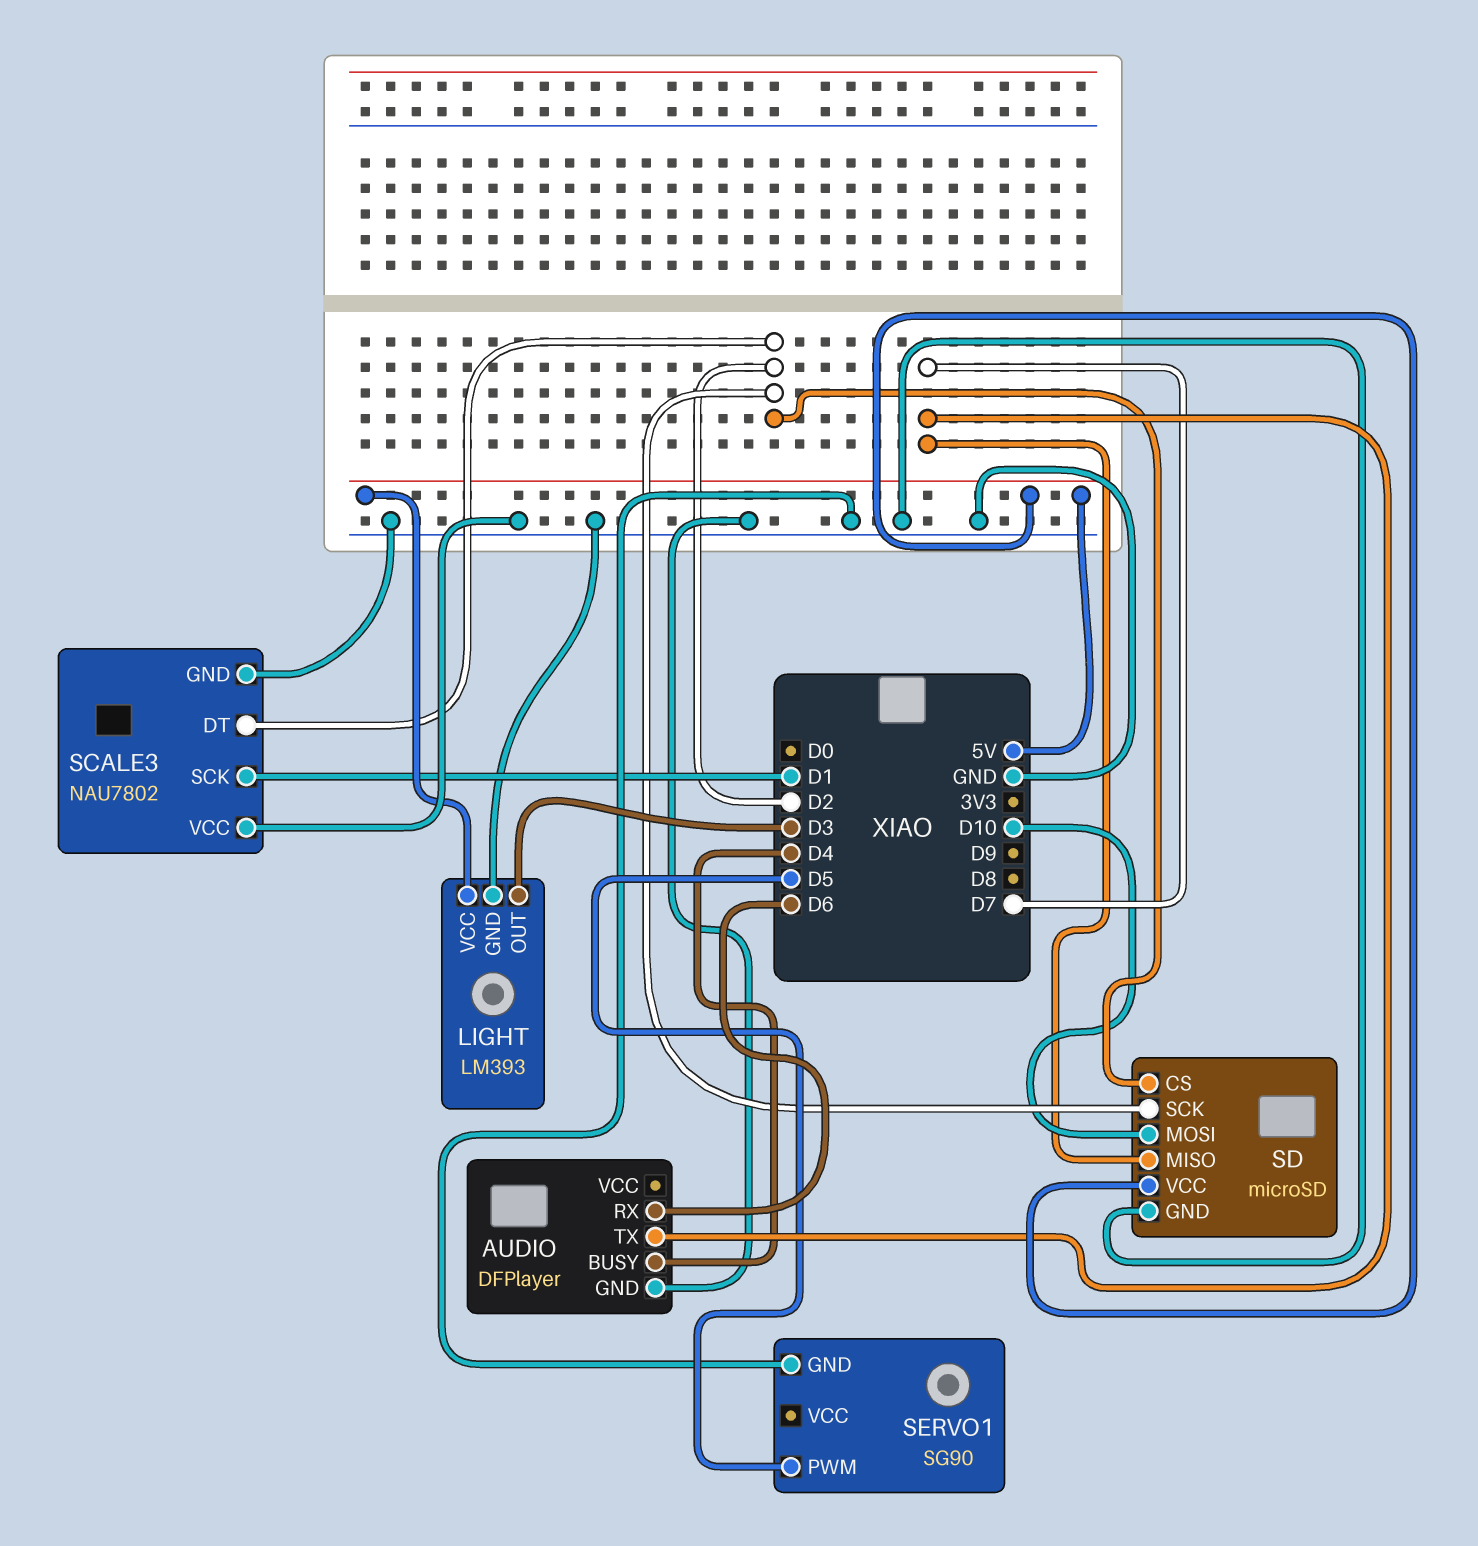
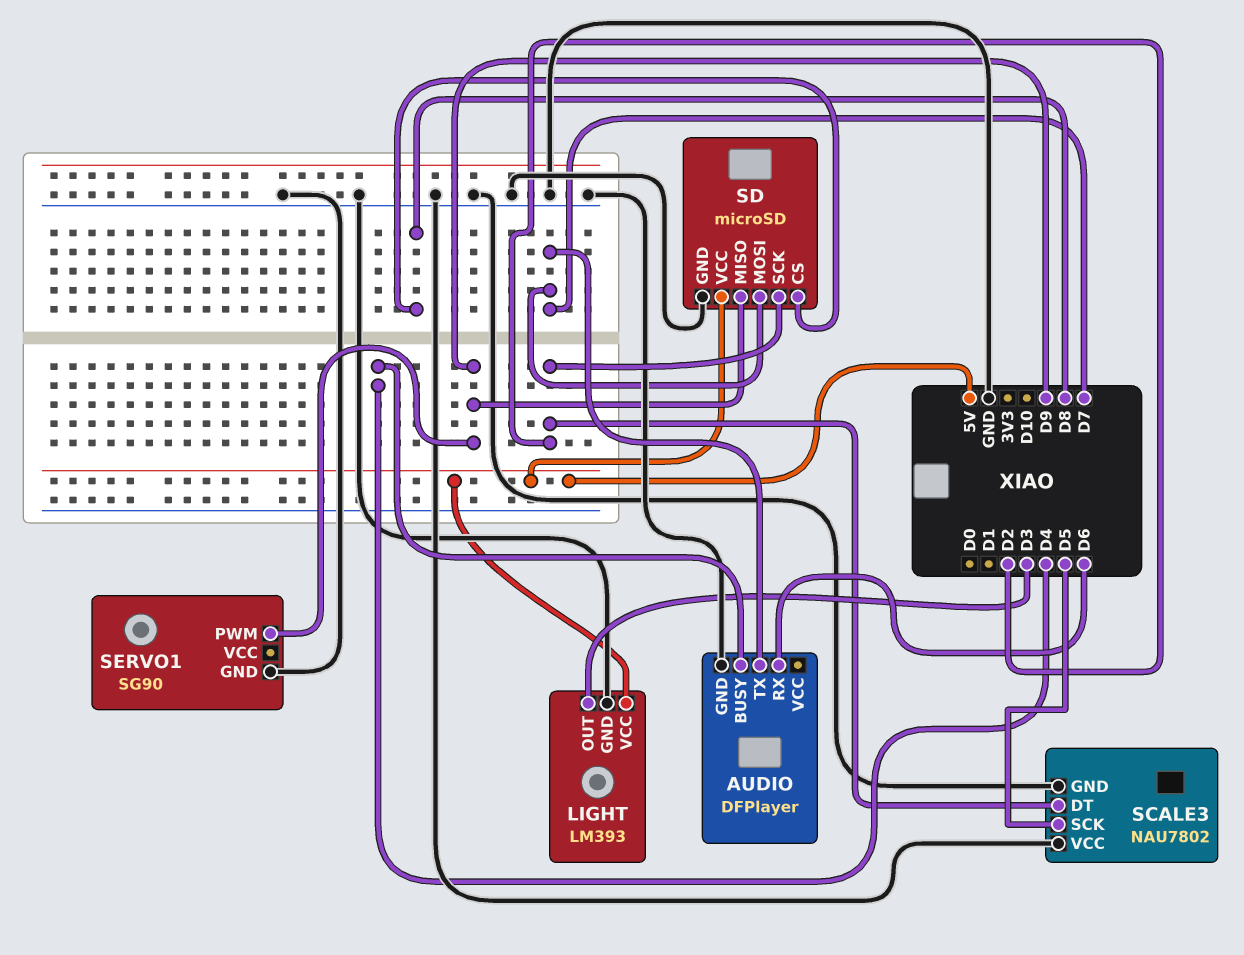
SCALE3 pin SCK: D1 -> D5
SD pin CS: D2 -> D8
SD pin MISO: D7 -> D9
SD pin MOSI: D10 -> D7
SERVO1 pin PWM: D5 -> D9

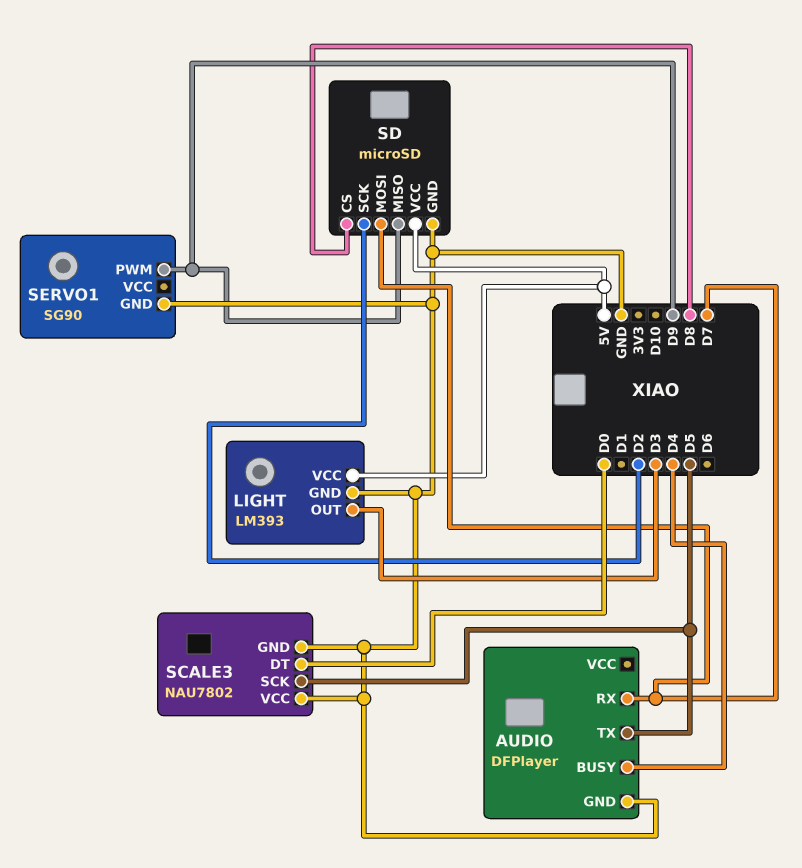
AUDIO pin RX: D6 -> D7
AUDIO pin TX: D7 -> D5
SCALE3 pin DT: D2 -> D0

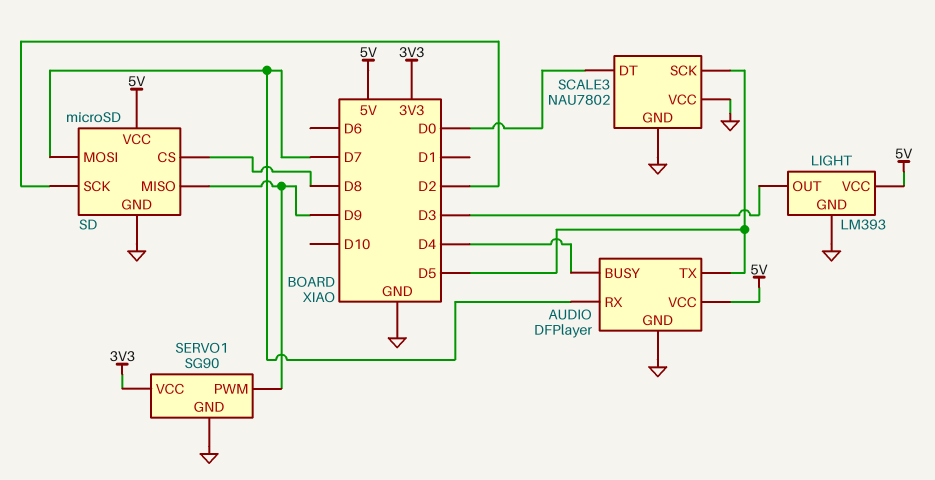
AUDIO pin VCC: none -> 5V
SERVO1 pin VCC: none -> 3V3

